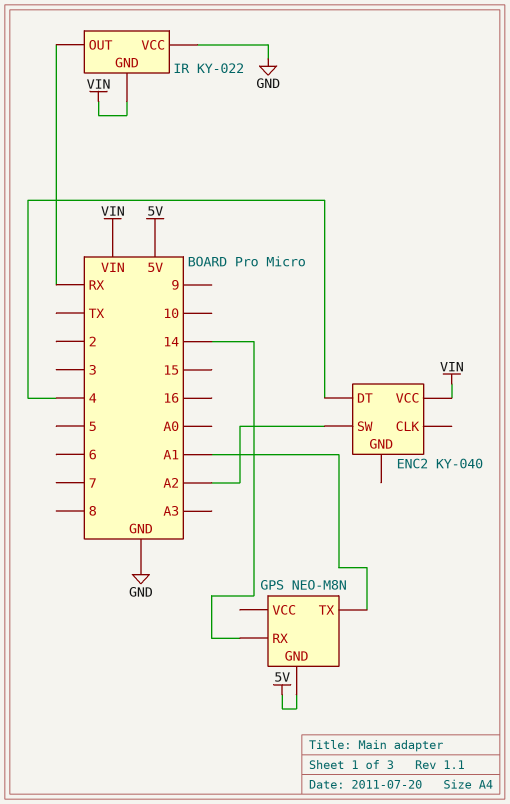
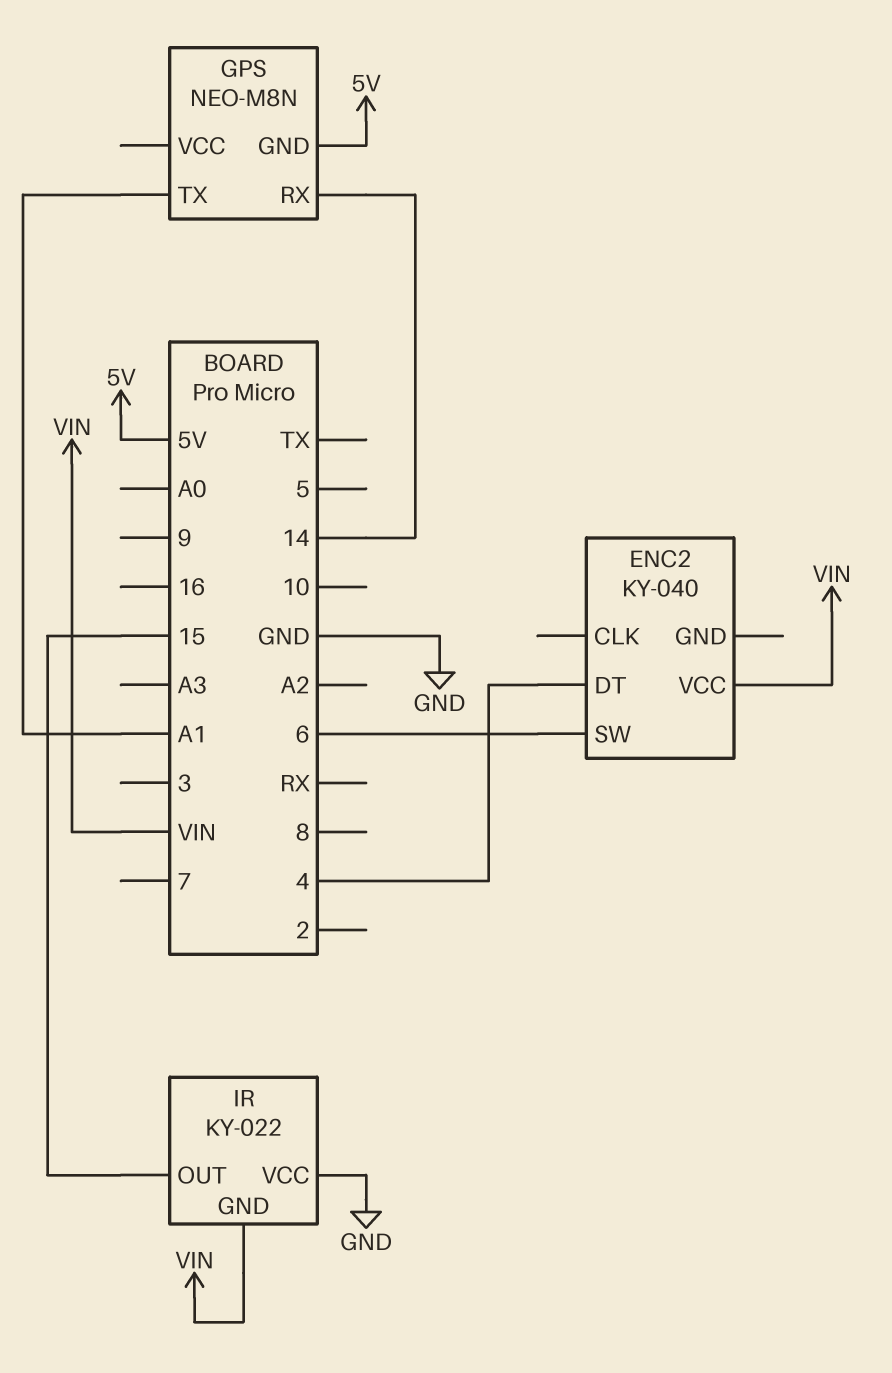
ENC2 pin SW: A2 -> 6
IR pin OUT: RX -> 15

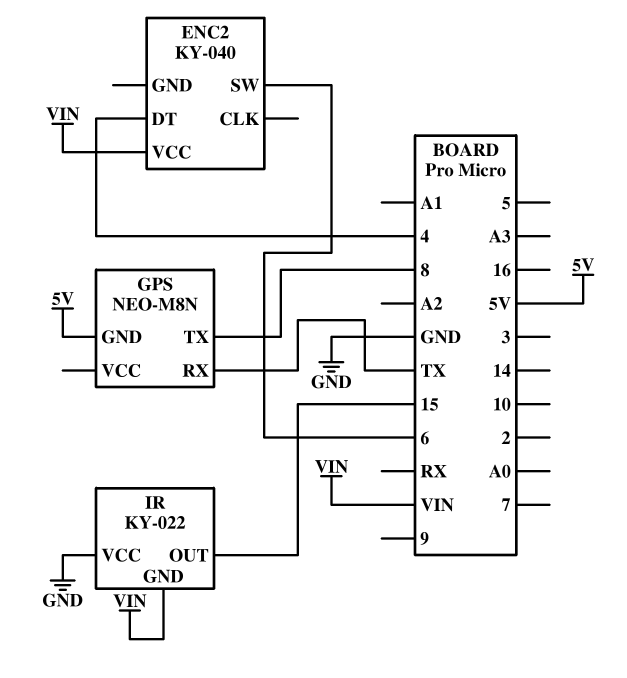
GPS pin RX: 14 -> TX
GPS pin TX: A1 -> 8

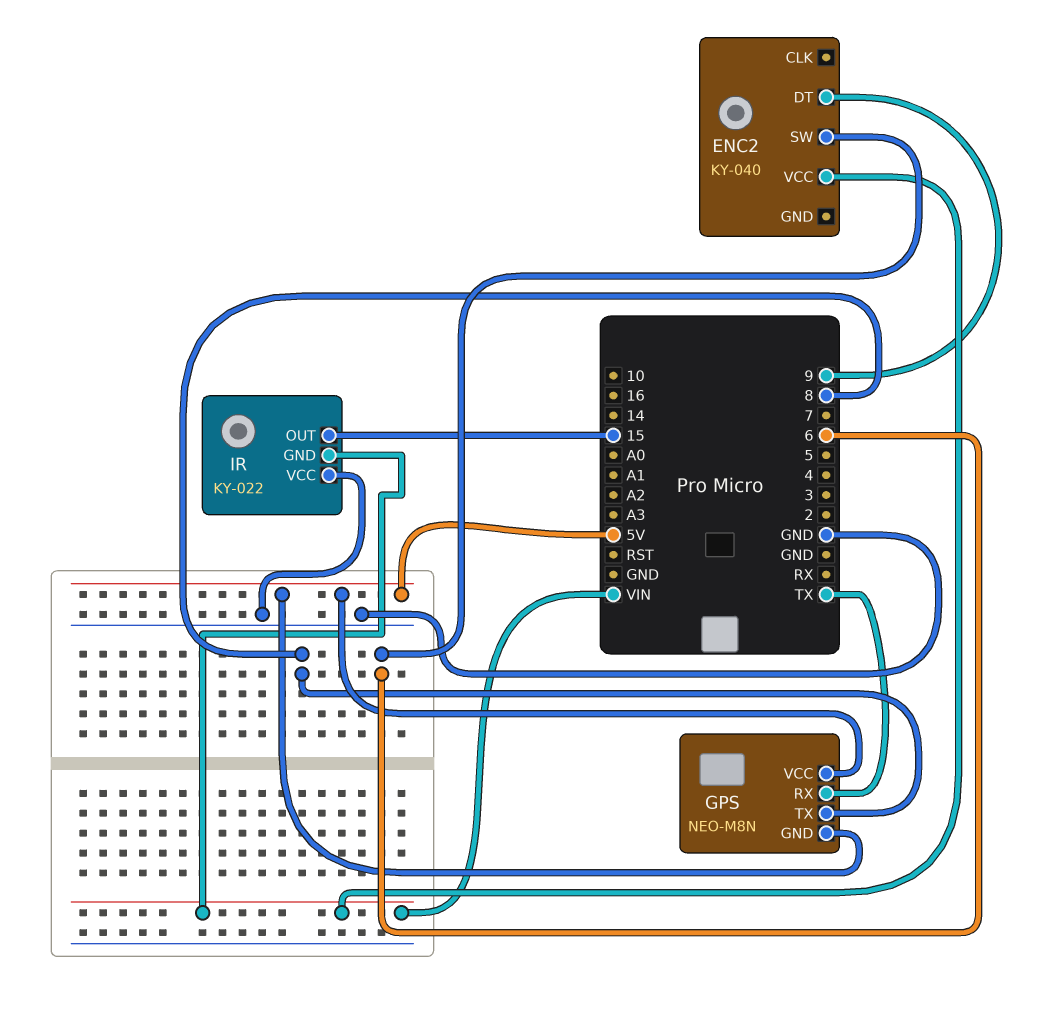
ENC2 pin DT: 4 -> 9
GPS pin VCC: none -> 5V

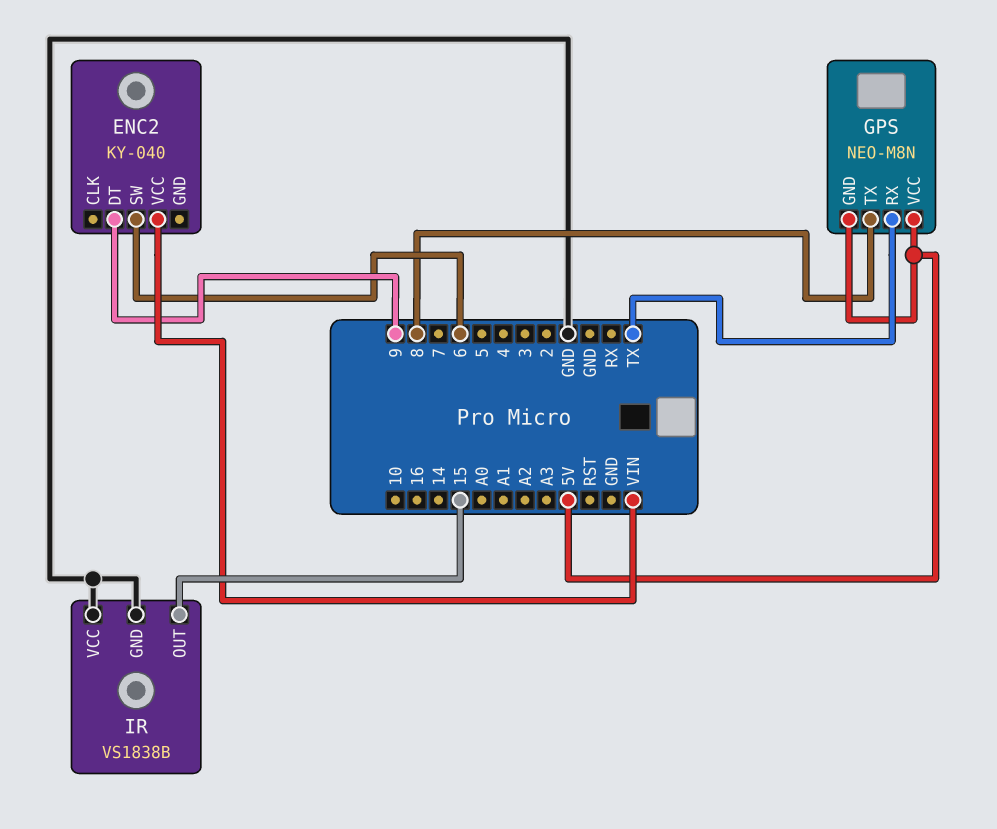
IR: KY-022 -> VS1838B
IR pin GND: VIN -> GND

